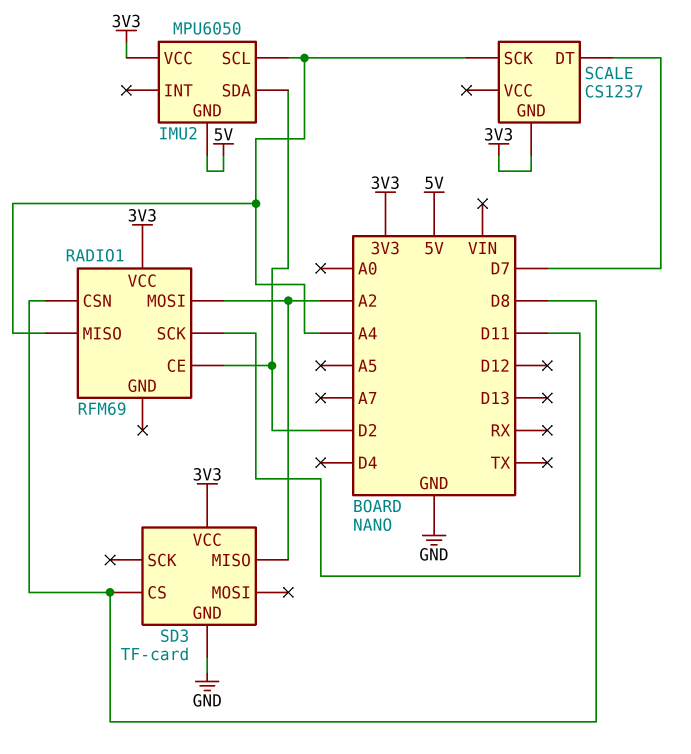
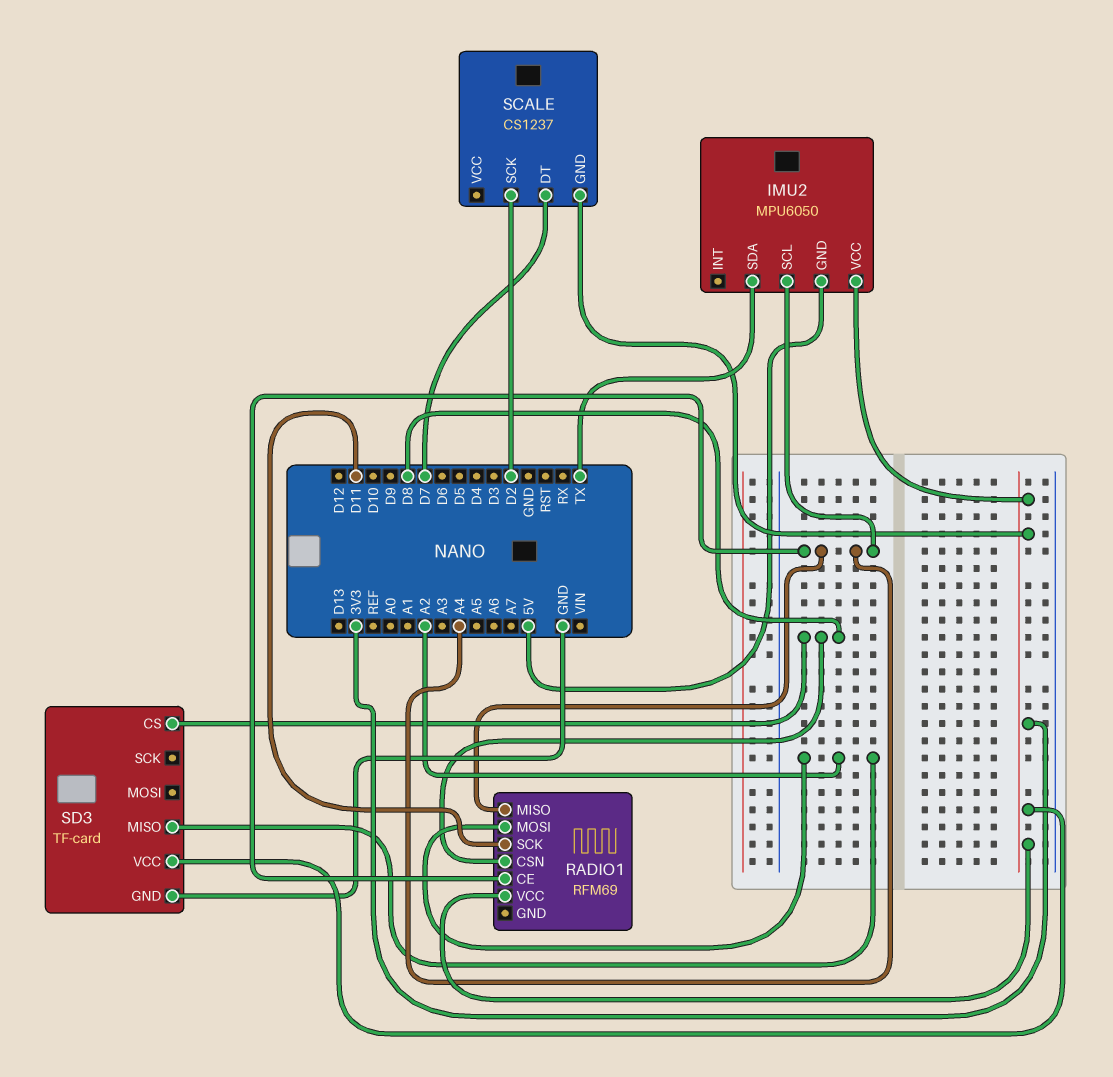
IMU2 pin SDA: D2 -> TX
RADIO1 pin CE: D2 -> A4
SCALE pin SCK: A4 -> D2

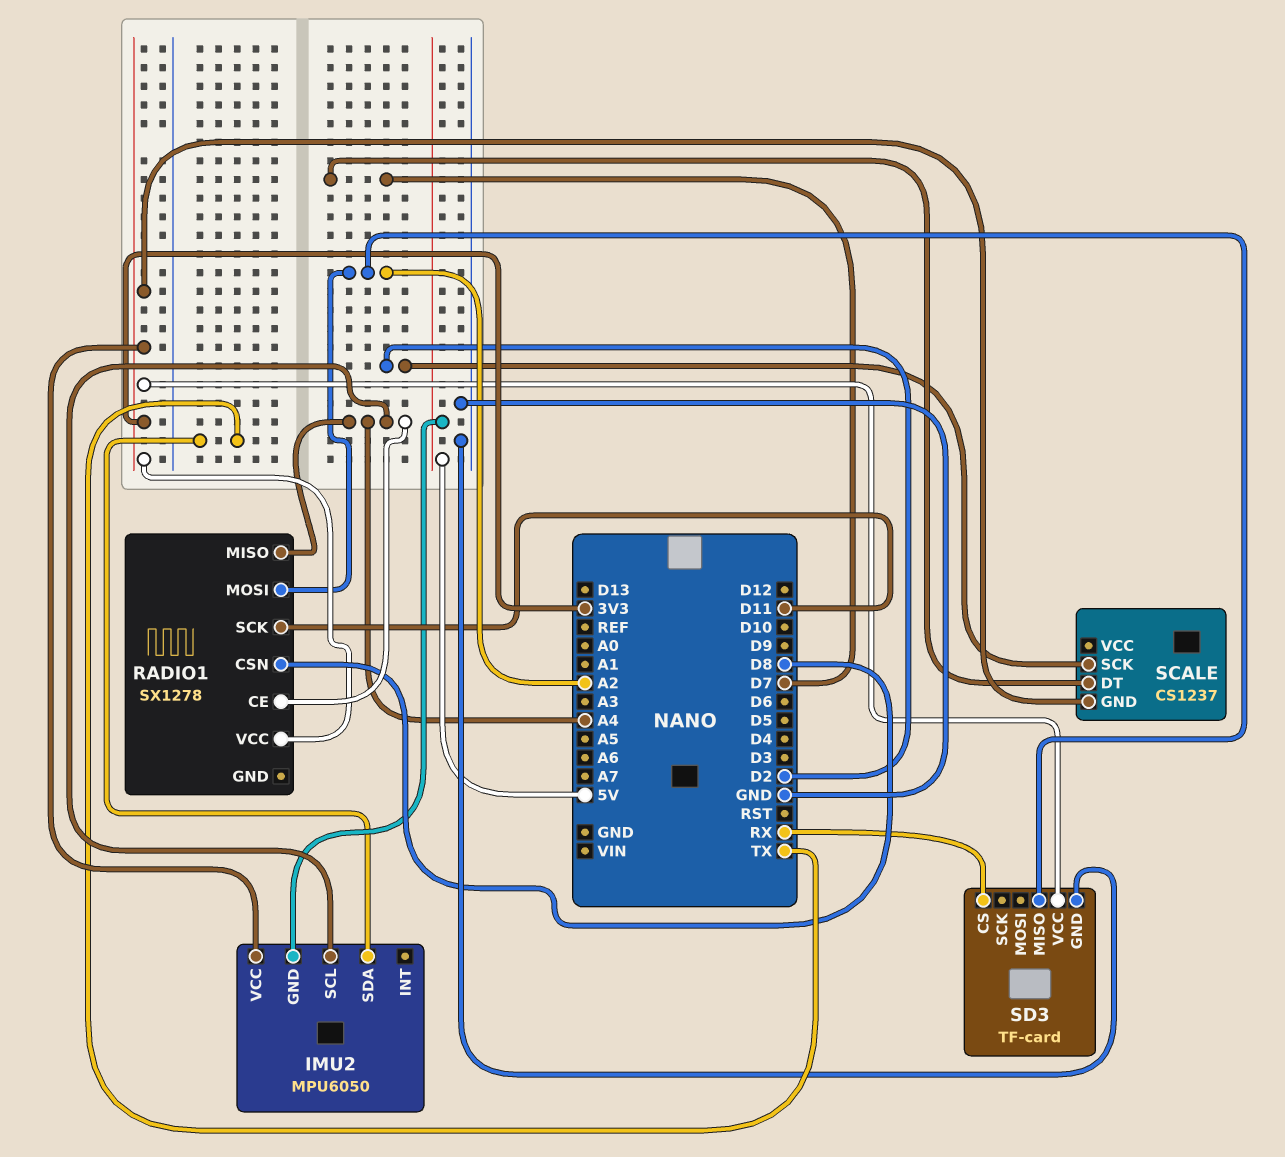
RADIO1: RFM69 -> SX1278
SD3 pin CS: D8 -> RX

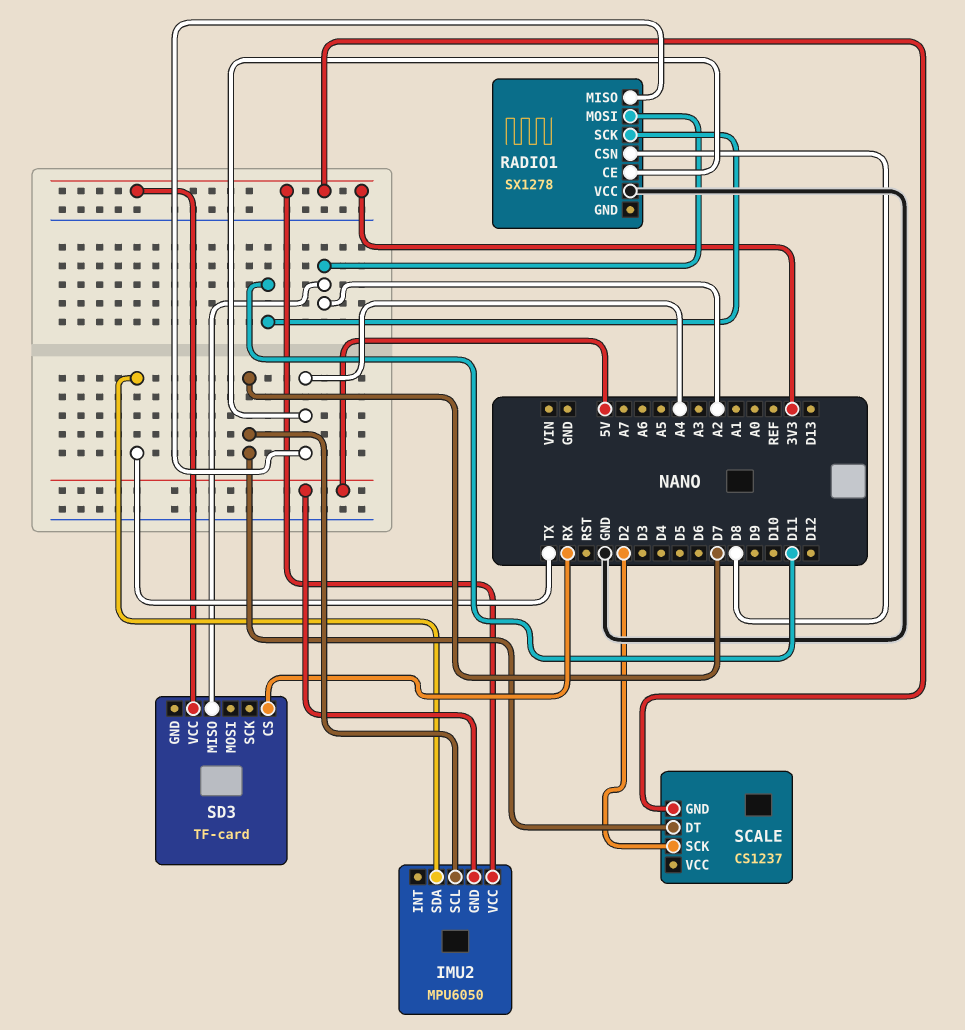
IMU2 pin SCL: A4 -> D7
RADIO1 pin VCC: 3V3 -> GND
SD3 pin GND: GND -> none

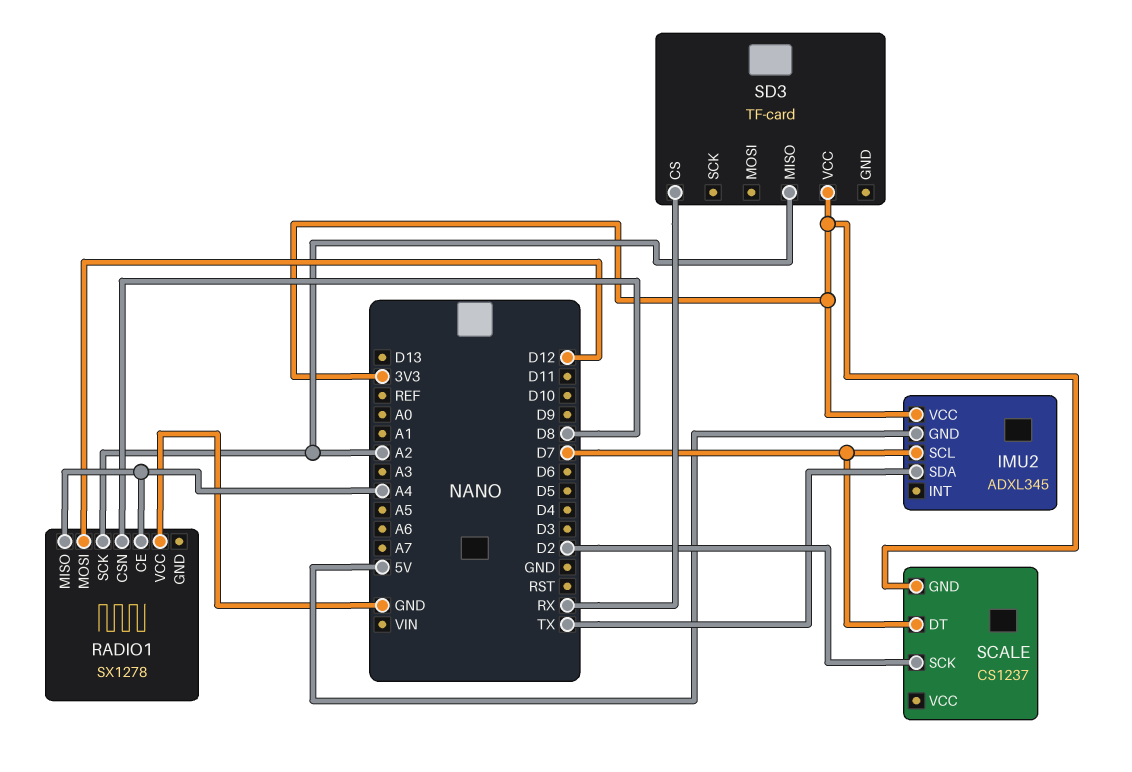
IMU2: MPU6050 -> ADXL345
RADIO1 pin MOSI: A2 -> D12
RADIO1 pin SCK: D11 -> A2

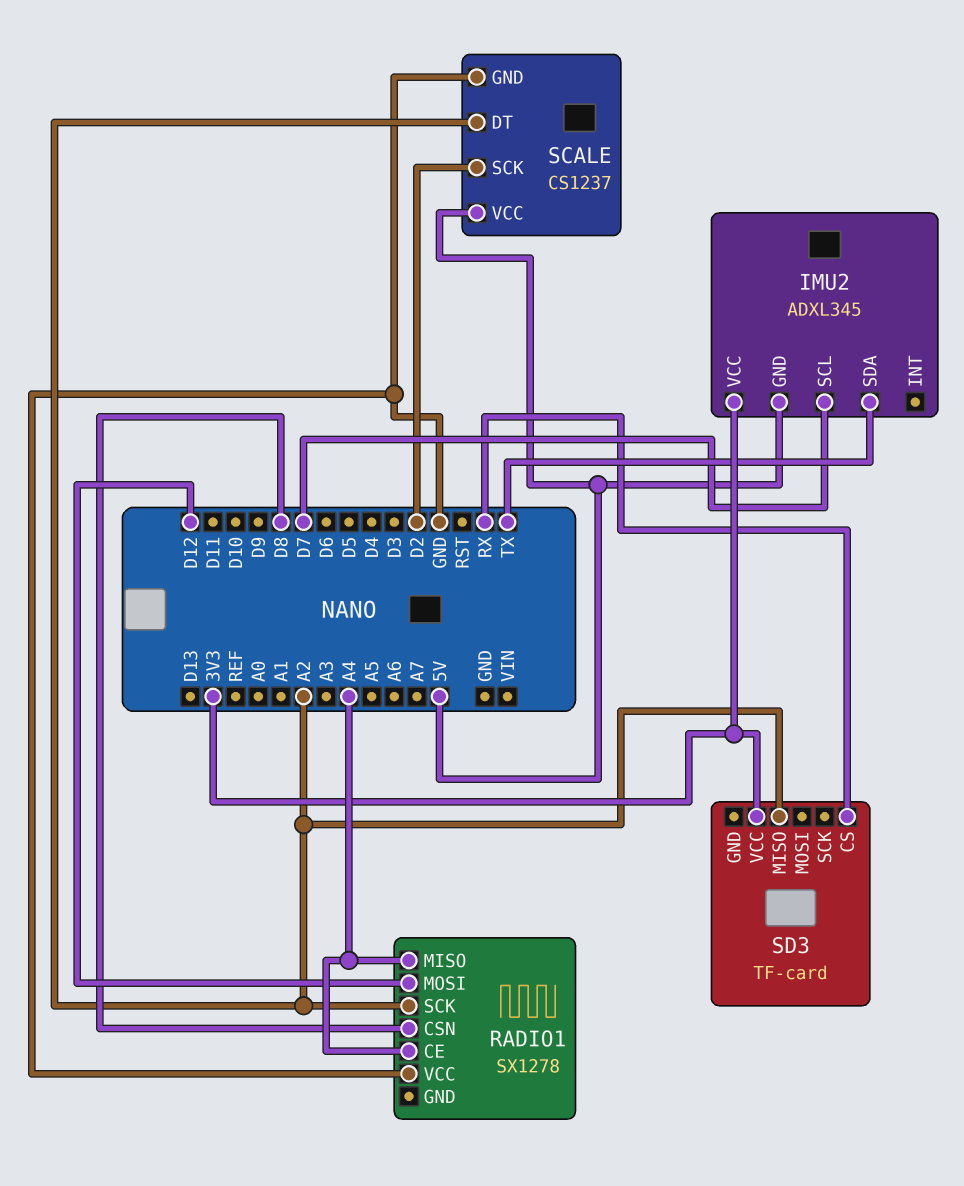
SCALE pin DT: D7 -> A2
SCALE pin GND: 3V3 -> GND
SCALE pin VCC: none -> 5V

